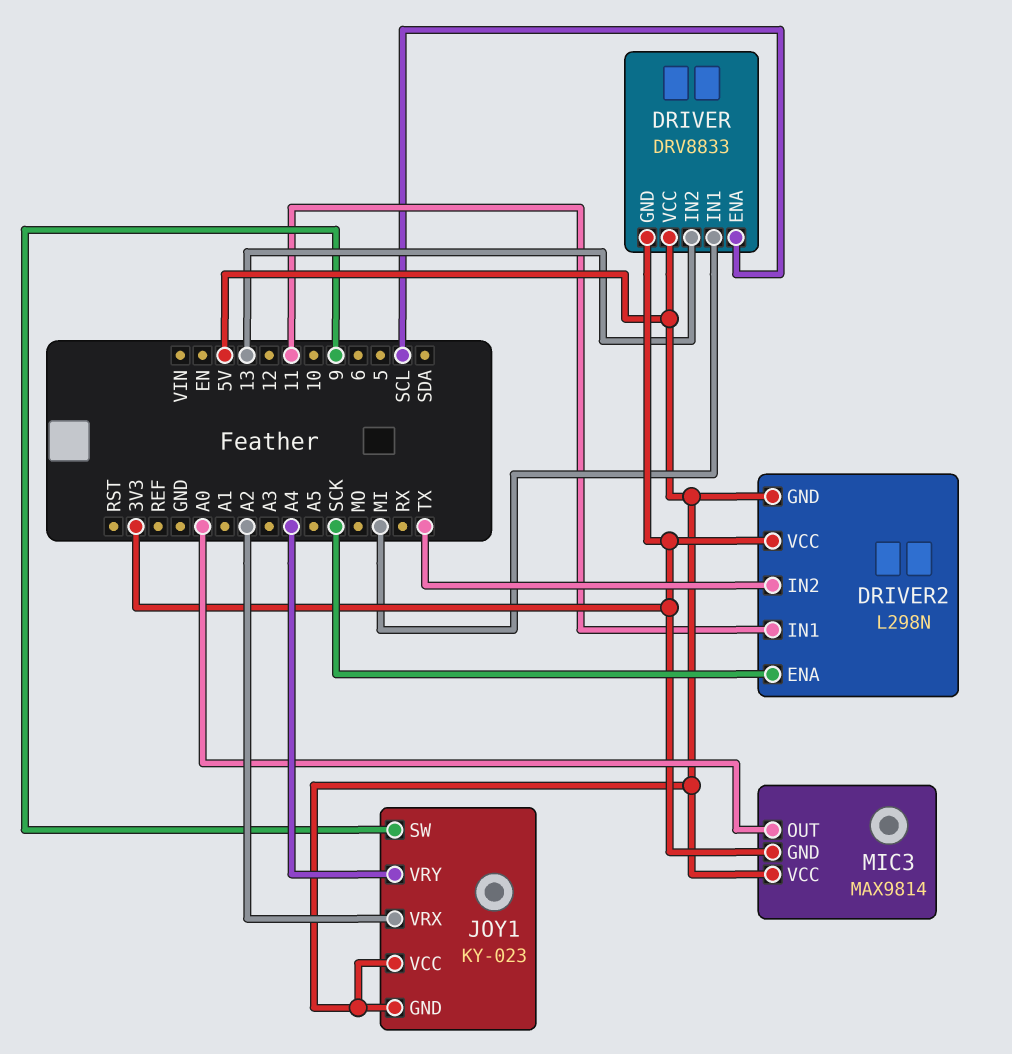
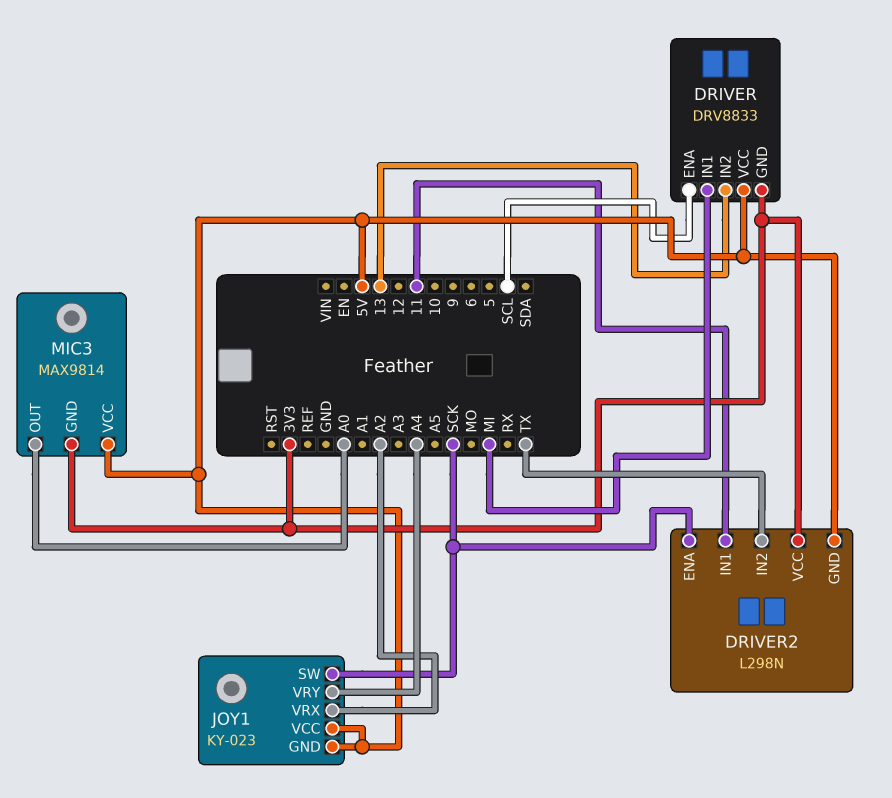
JOY1 pin SW: 9 -> SCK

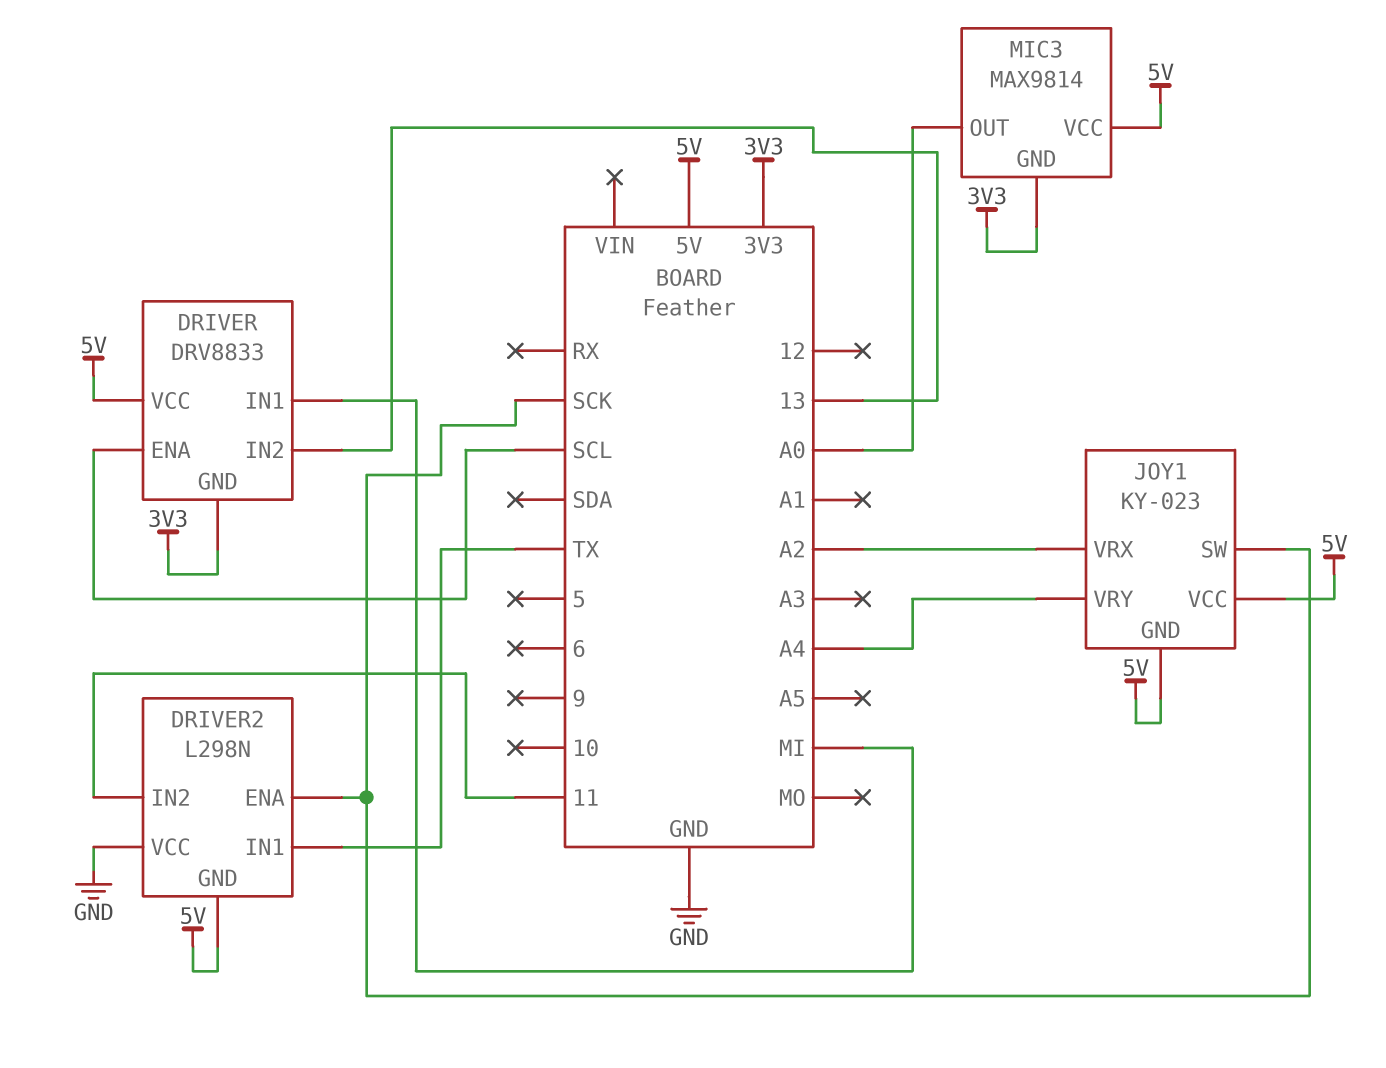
DRIVER2 pin IN1: 11 -> TX
DRIVER2 pin IN2: TX -> 11
DRIVER2 pin VCC: 3V3 -> GND

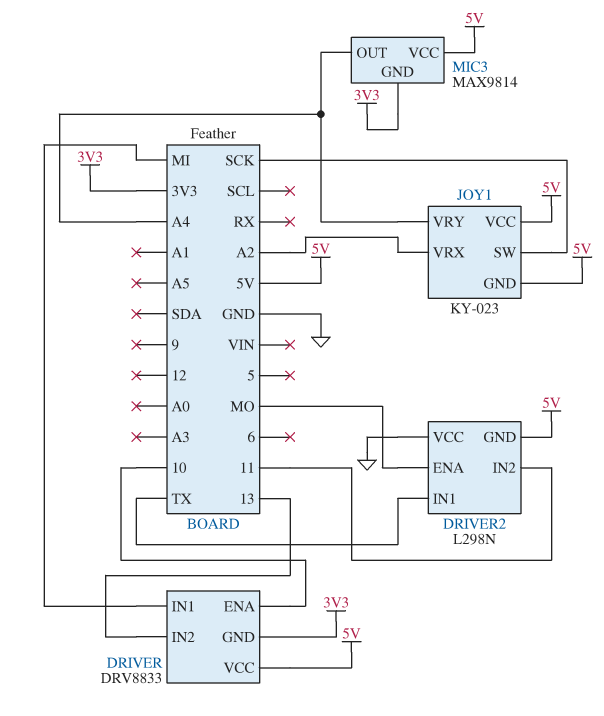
DRIVER pin ENA: SCL -> 10
DRIVER2 pin ENA: SCK -> MO
MIC3 pin OUT: A0 -> A4

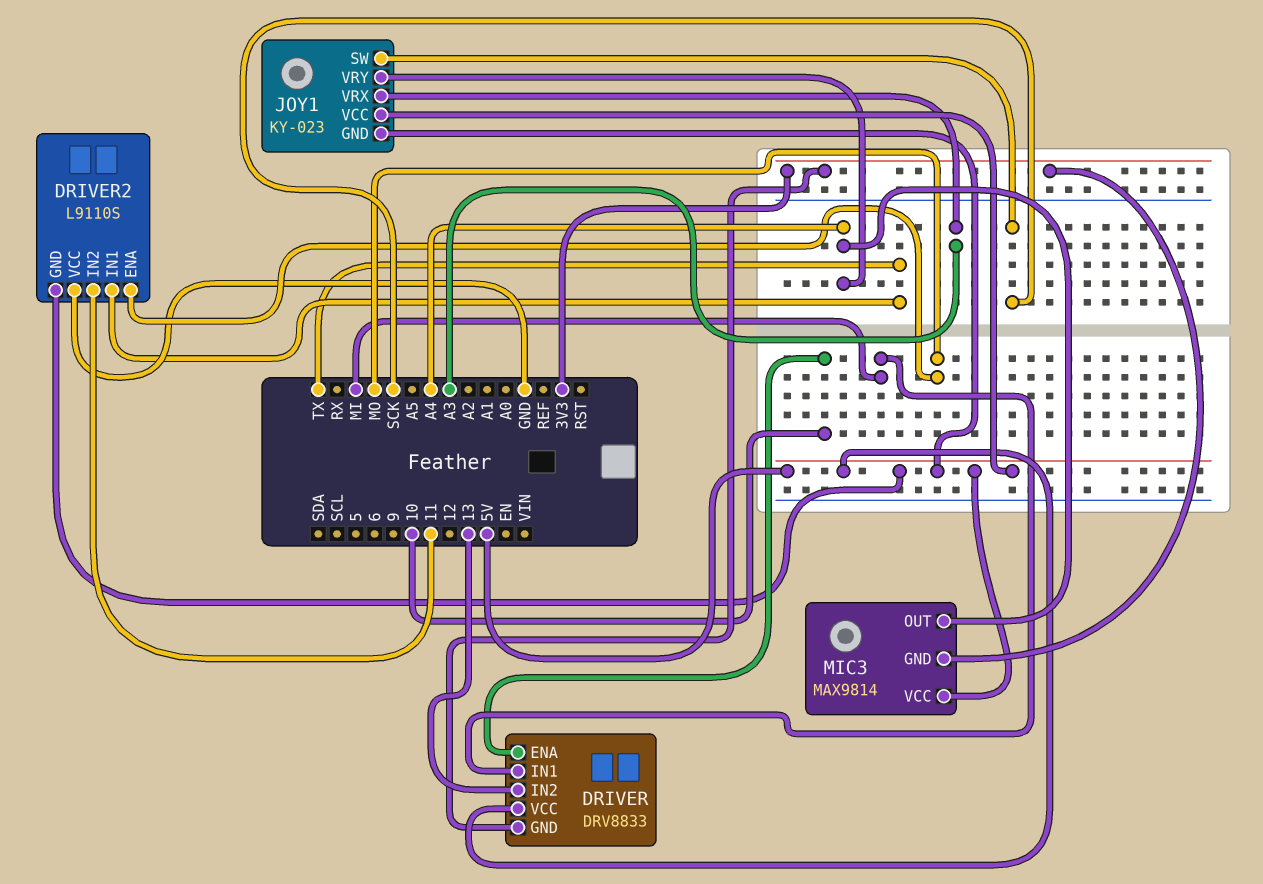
DRIVER2: L298N -> L9110S
JOY1 pin VRX: A2 -> A3

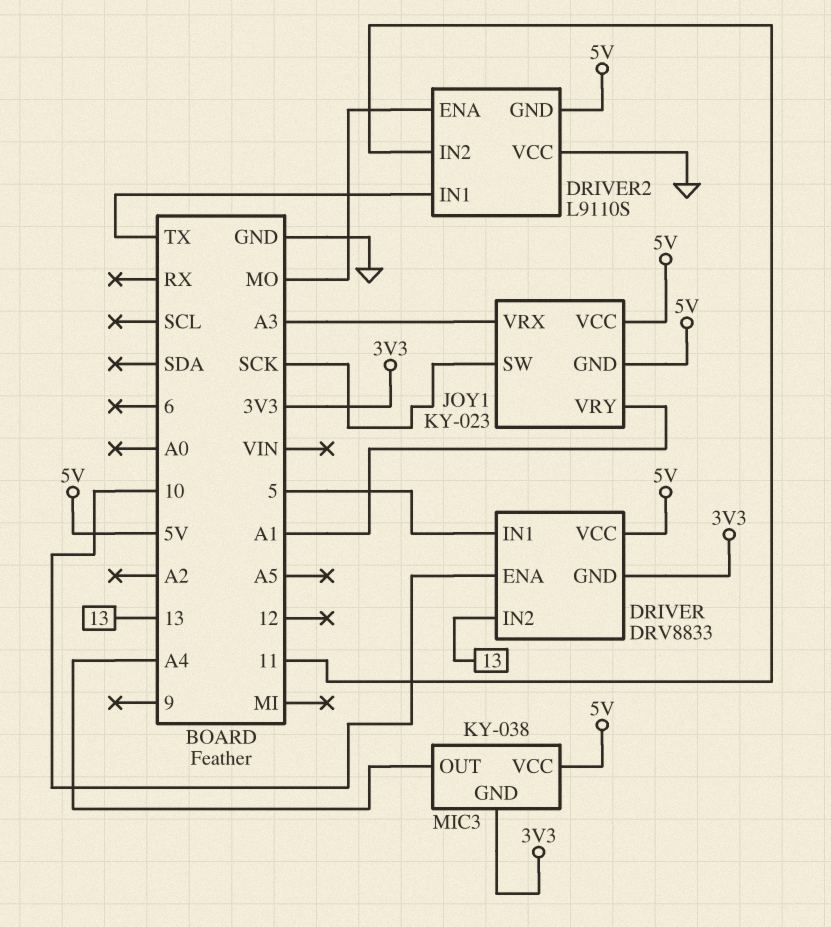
DRIVER pin IN1: MI -> 5
JOY1 pin VRY: A4 -> A1
MIC3: MAX9814 -> KY-038

